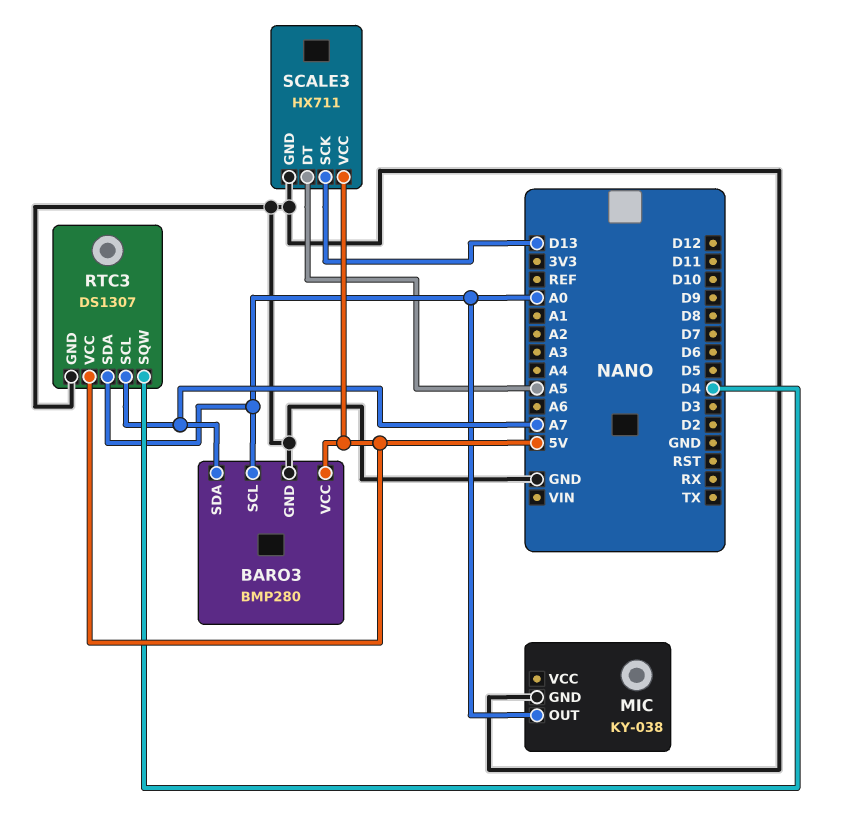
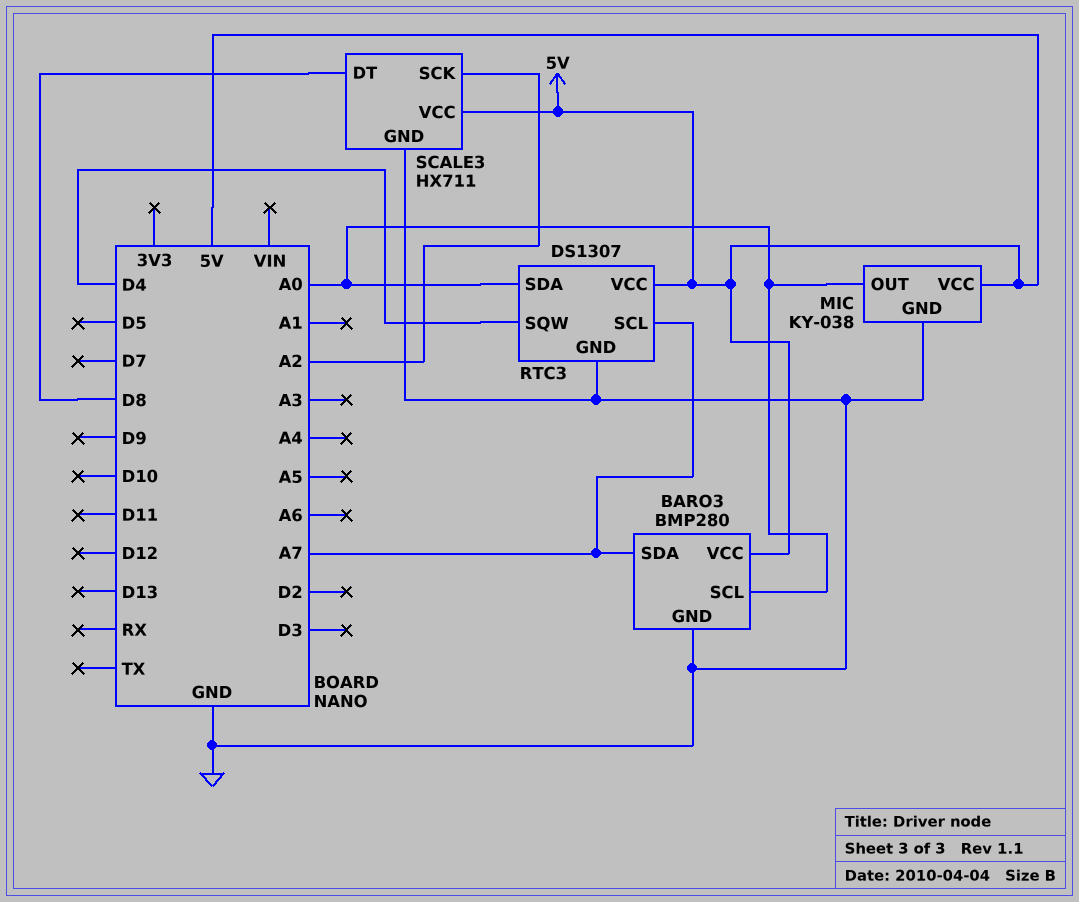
MIC pin VCC: none -> 5V
SCALE3 pin DT: A5 -> D8
SCALE3 pin SCK: D13 -> A2

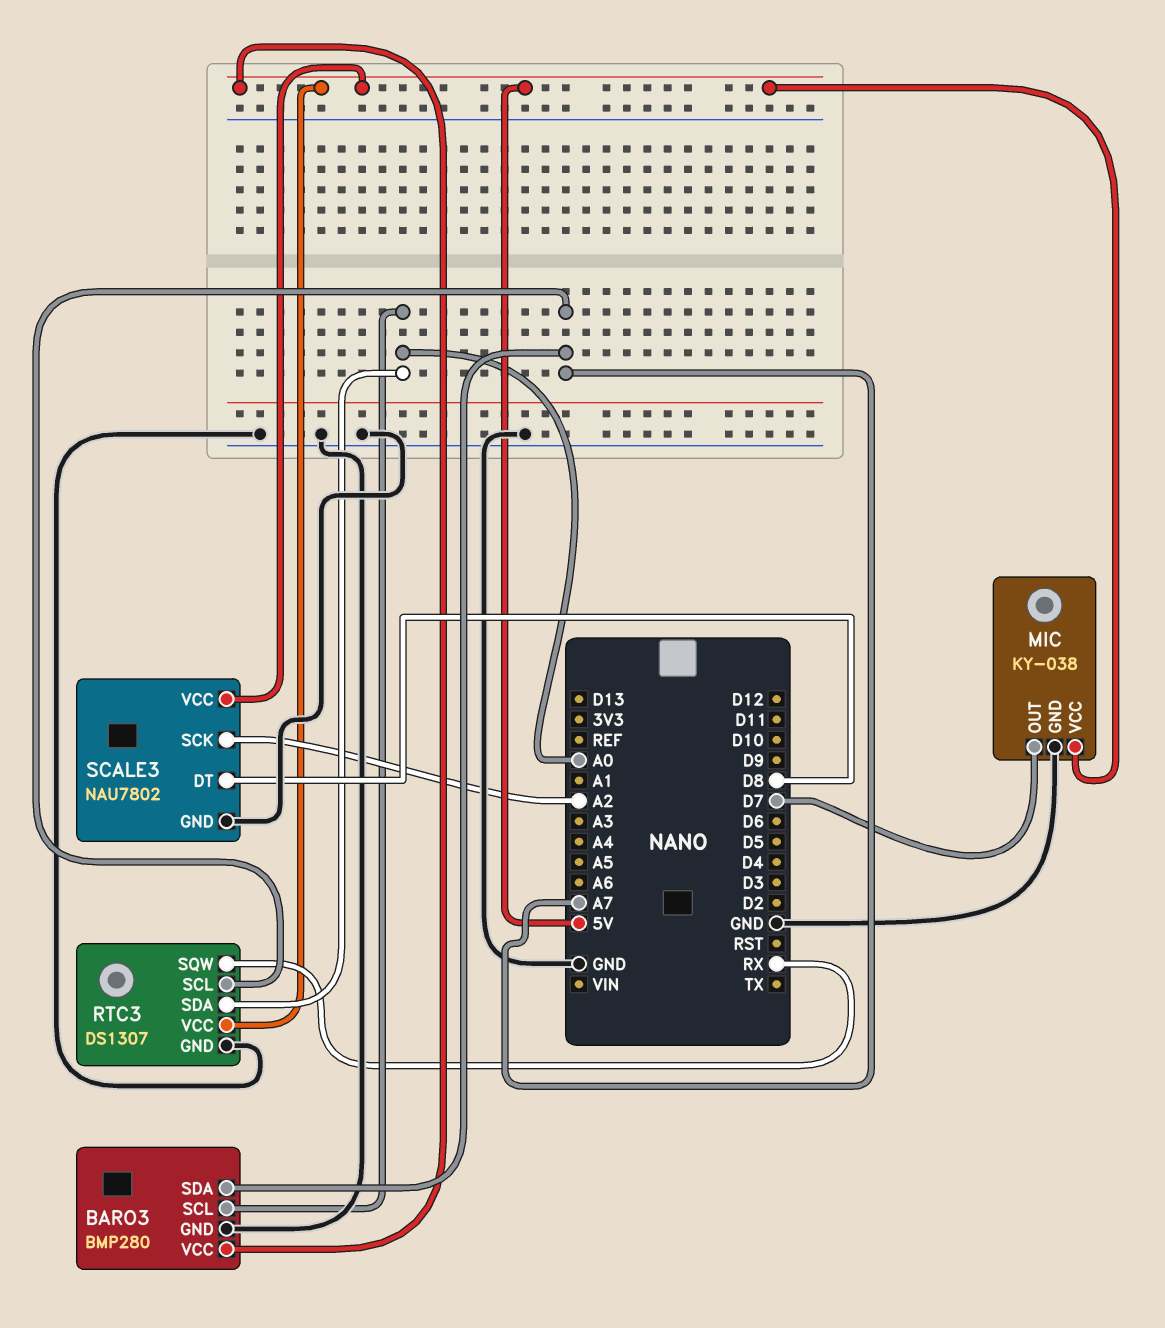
MIC pin OUT: A0 -> D7
RTC3 pin SQW: D4 -> RX
SCALE3: HX711 -> NAU7802

